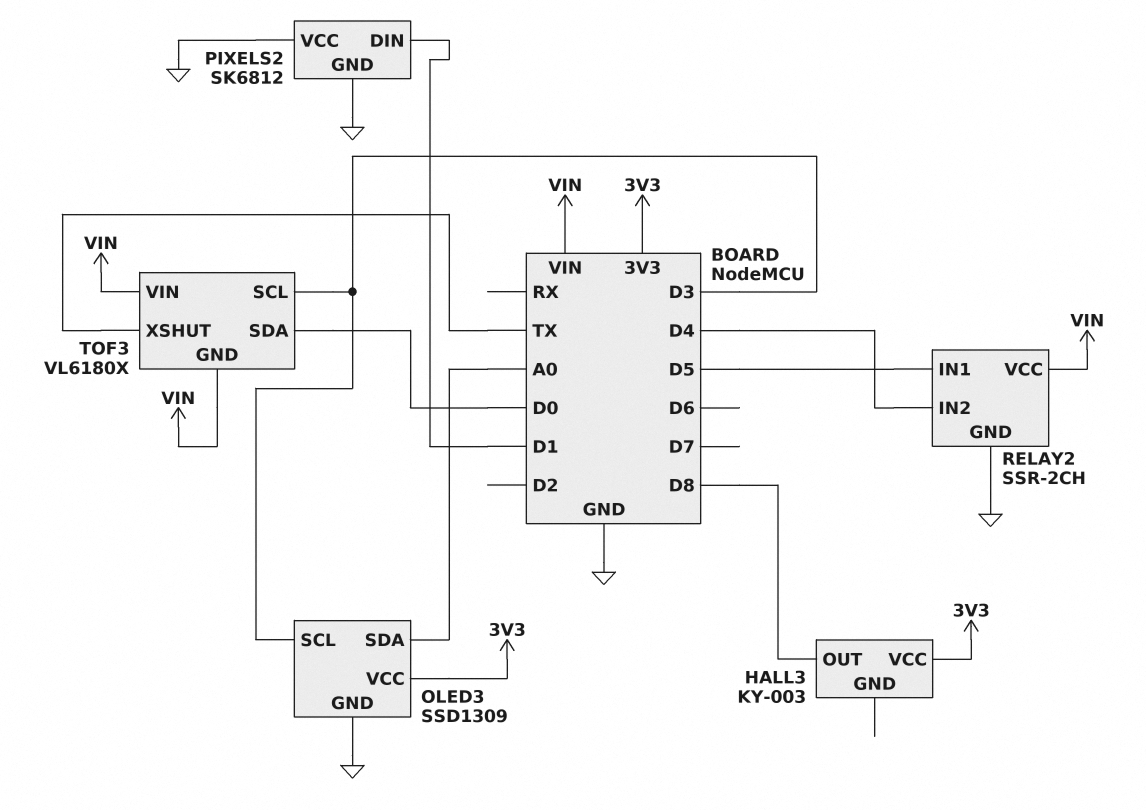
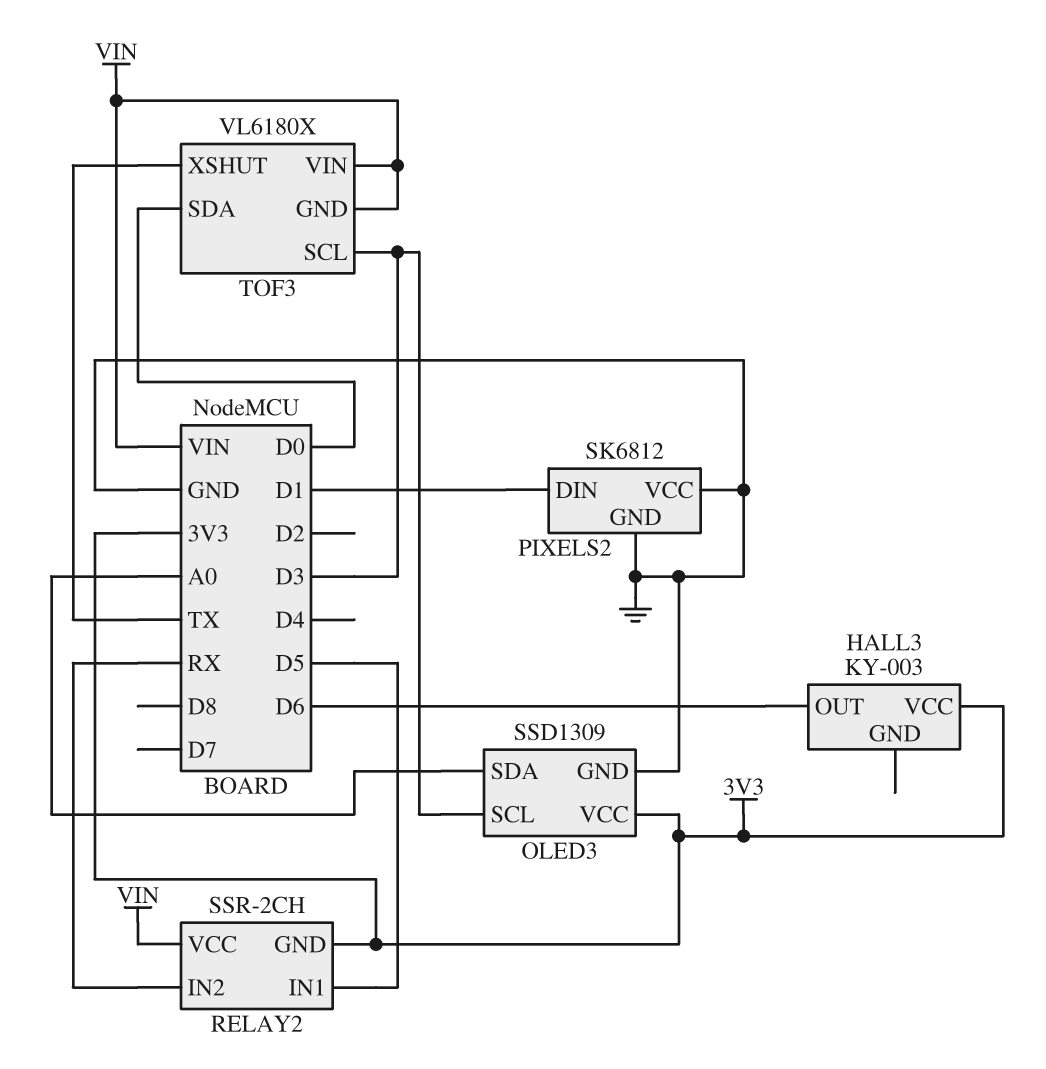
HALL3 pin OUT: D8 -> D6
RELAY2 pin GND: GND -> 3V3
RELAY2 pin IN2: D4 -> RX

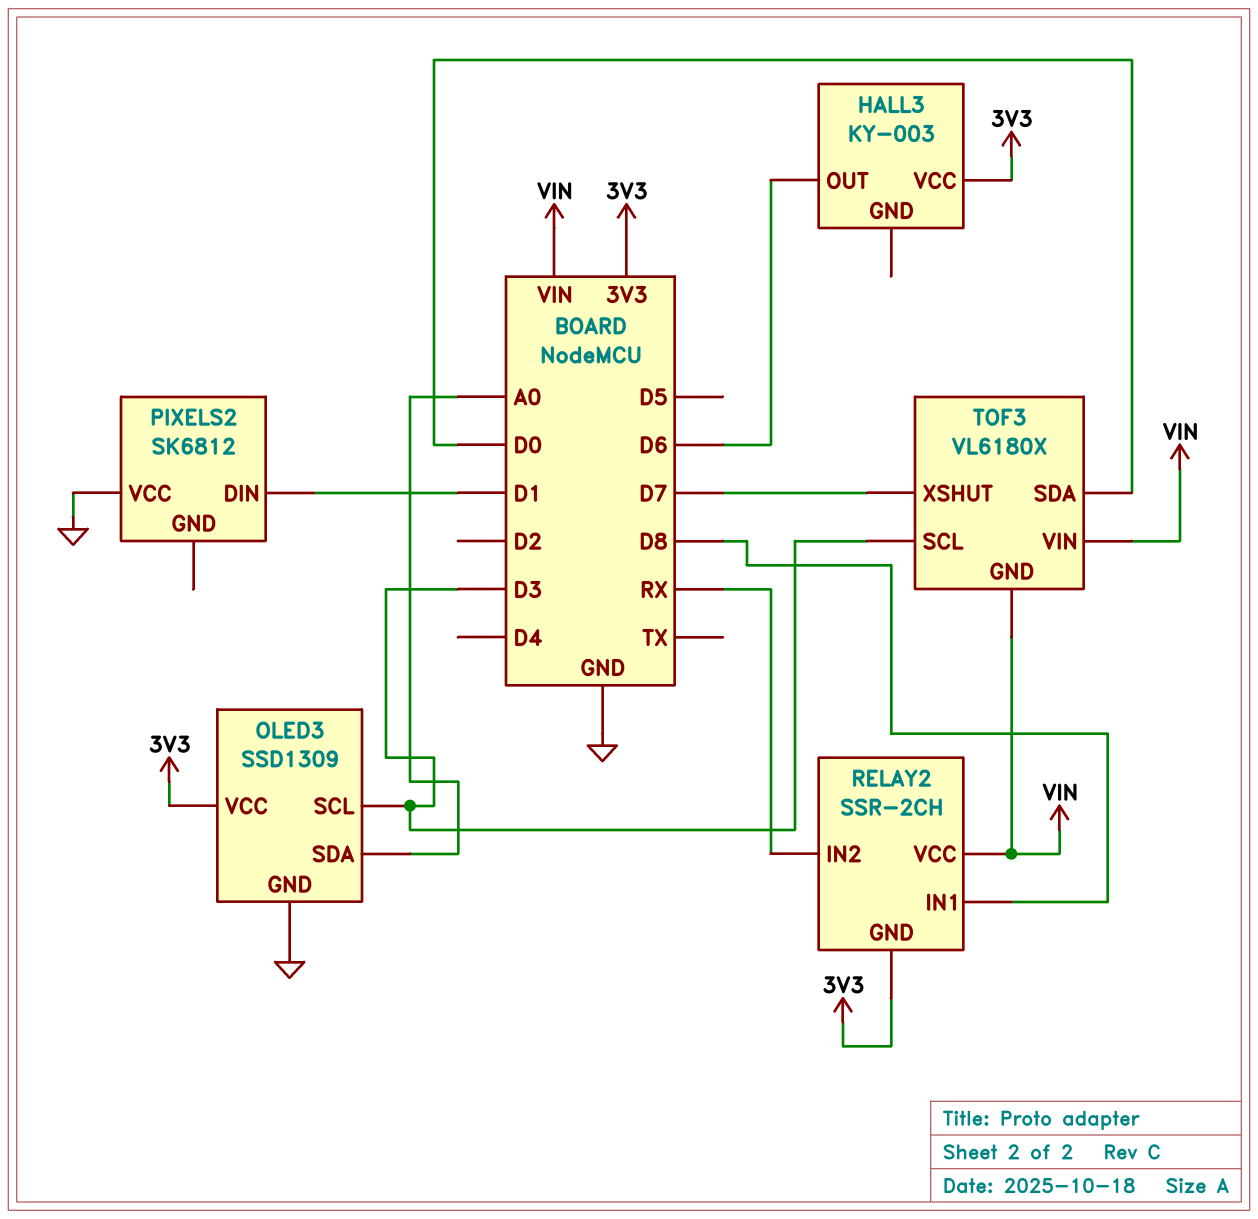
PIXELS2 pin GND: GND -> none
RELAY2 pin IN1: D5 -> D8
TOF3 pin XSHUT: TX -> D7

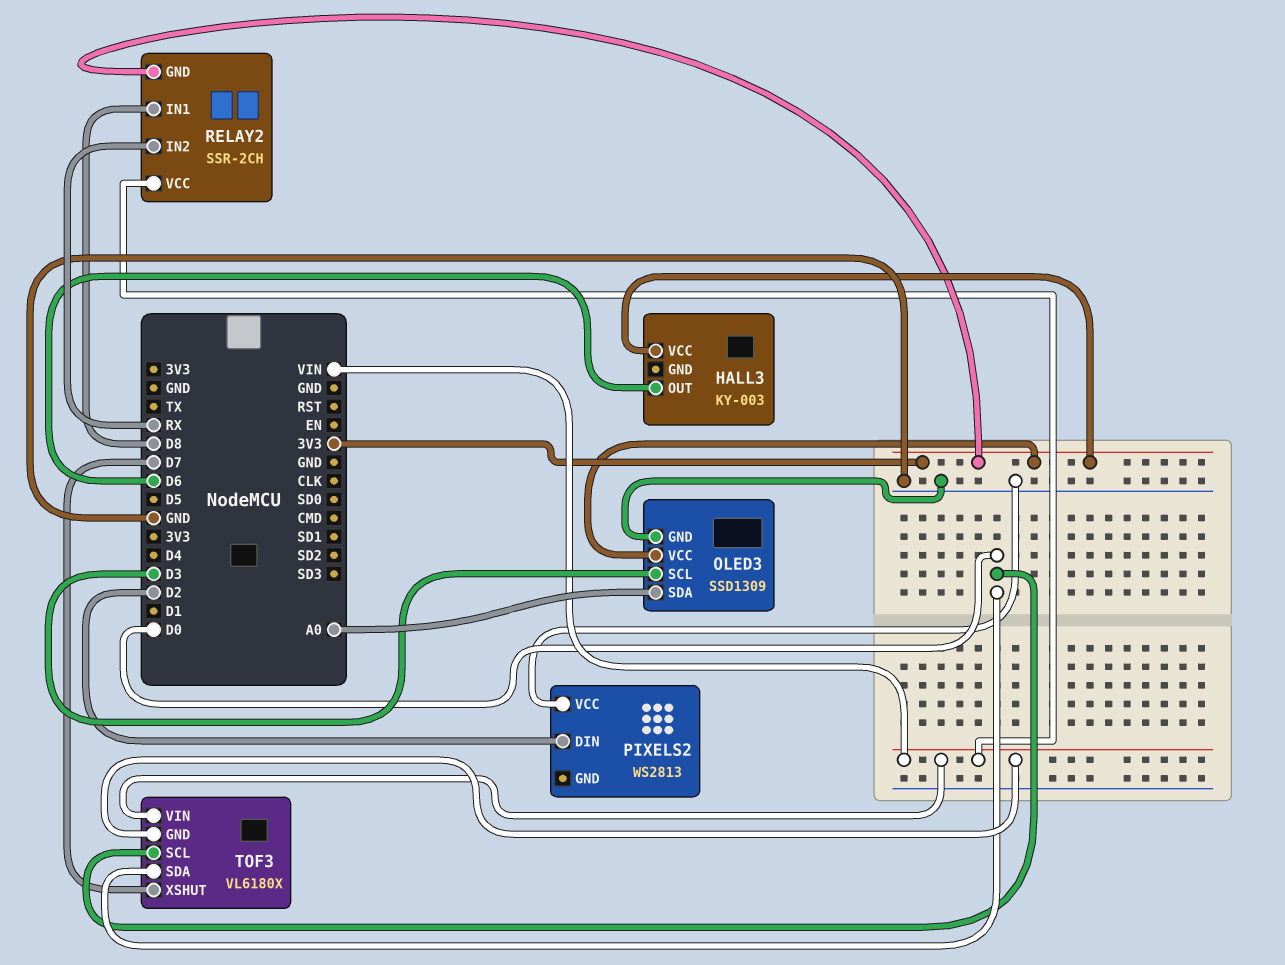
PIXELS2: SK6812 -> WS2813
PIXELS2 pin DIN: D1 -> D2
TOF3 pin SCL: D3 -> D0

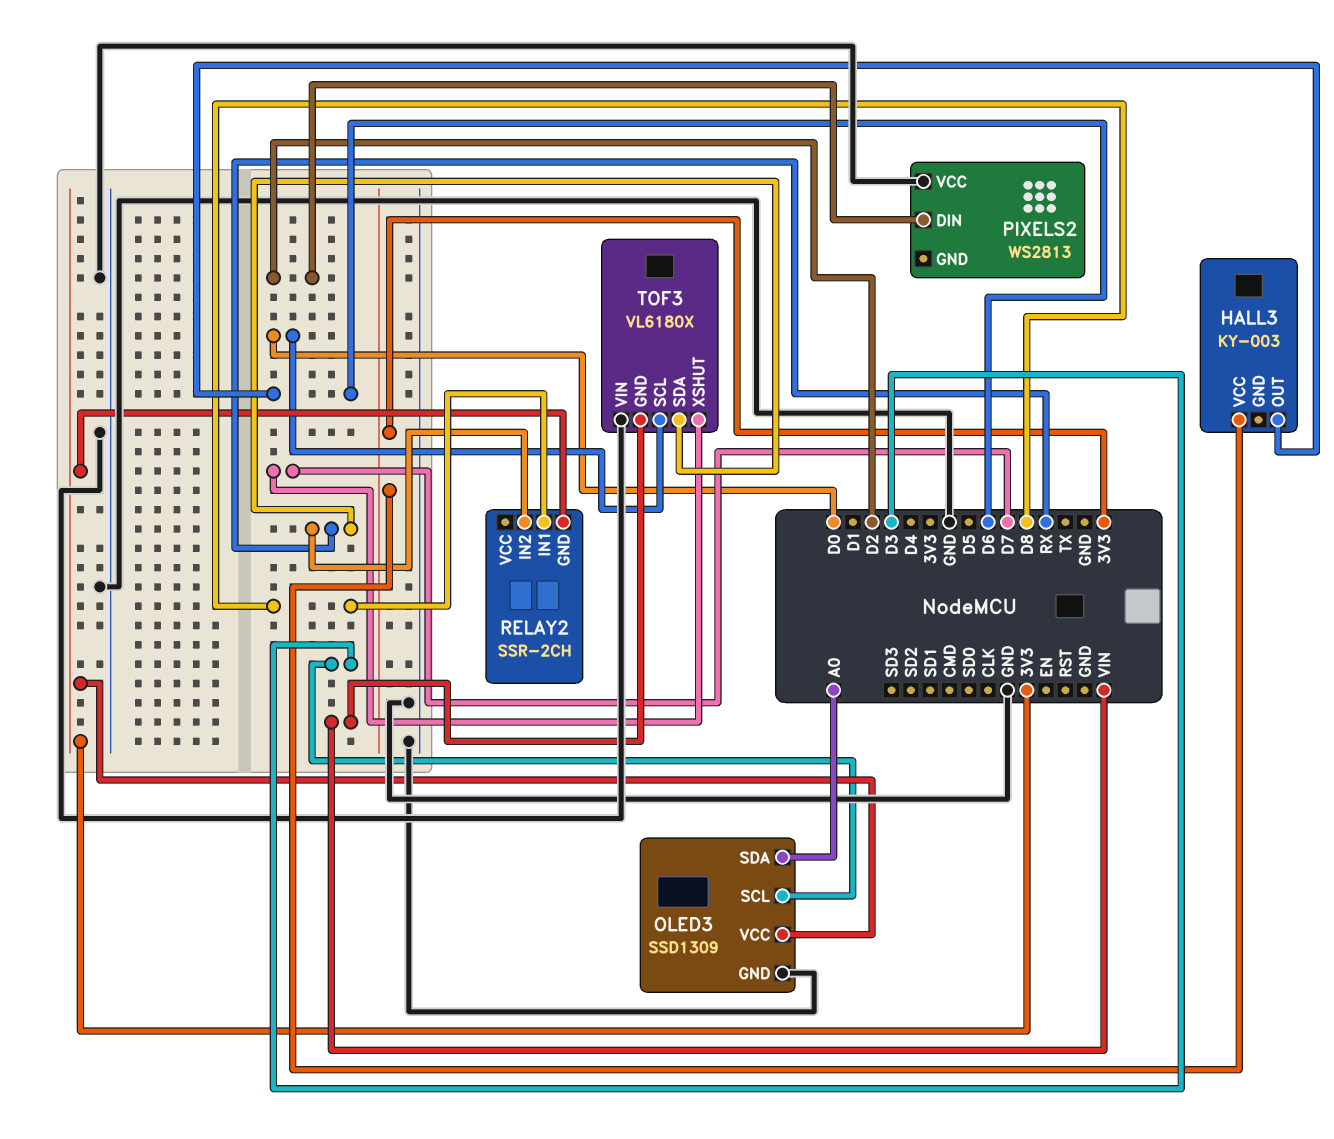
RELAY2 pin VCC: VIN -> none
TOF3 pin SDA: D0 -> RX
TOF3 pin VIN: VIN -> GND

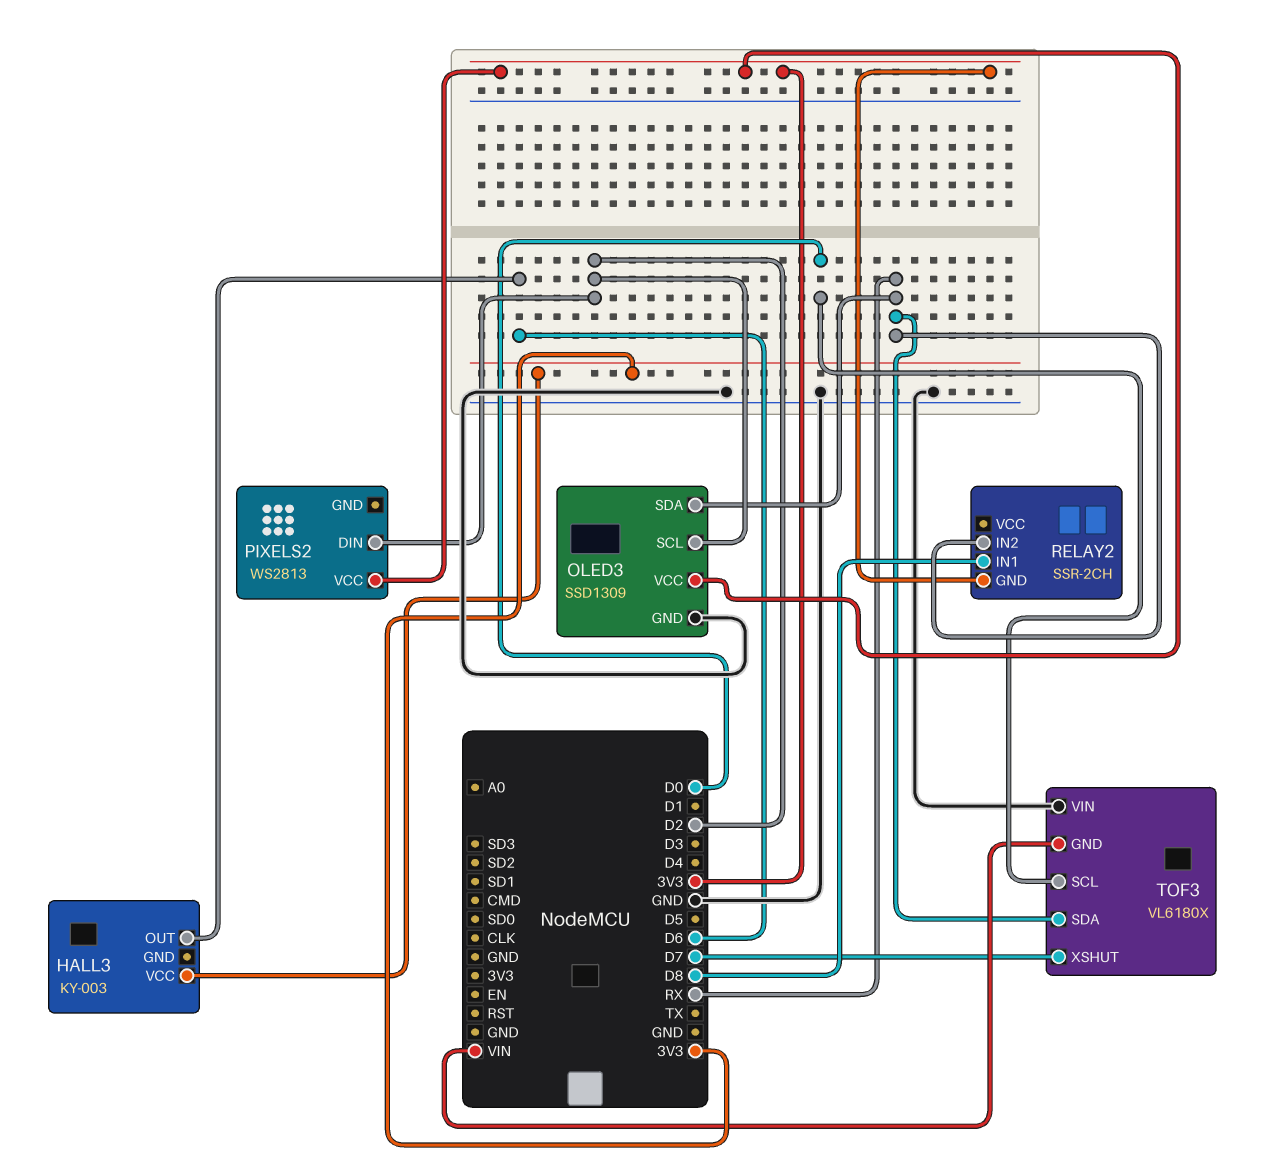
OLED3 pin SCL: D3 -> D2
OLED3 pin SDA: A0 -> RX
PIXELS2 pin VCC: GND -> 3V3

